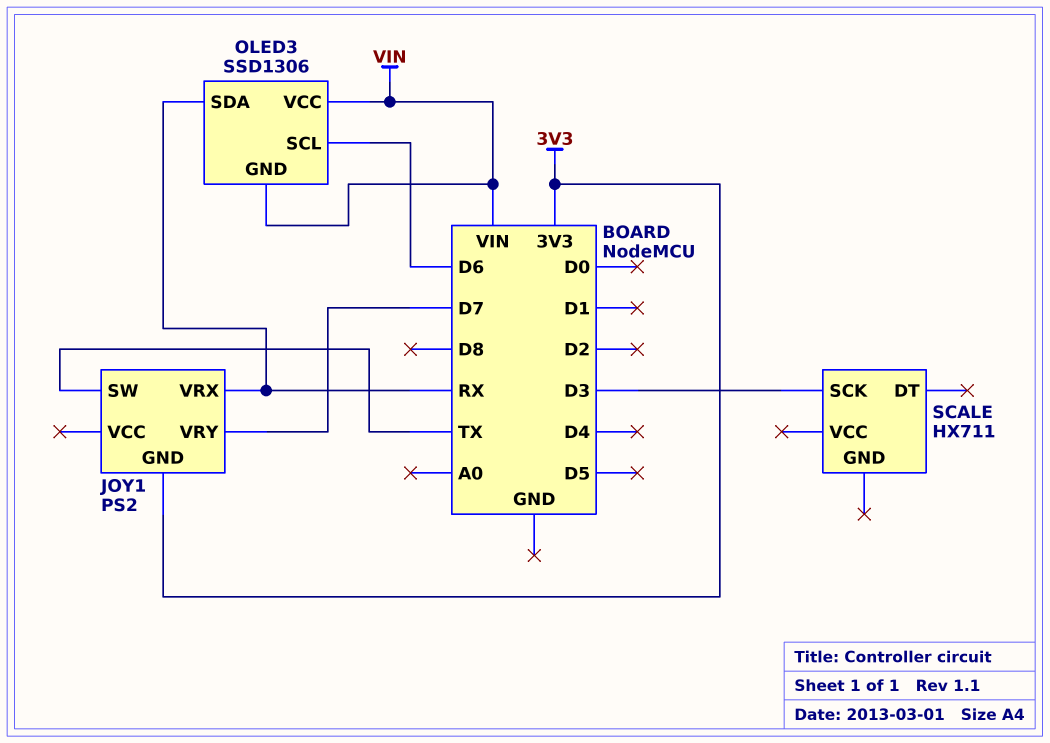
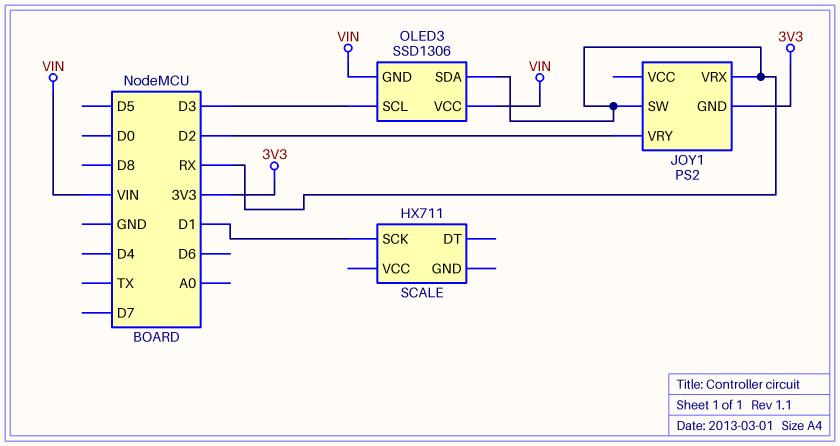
JOY1 pin SW: TX -> RX
JOY1 pin VRY: D7 -> D2
OLED3 pin SCL: D6 -> D3
SCALE pin SCK: D3 -> D1

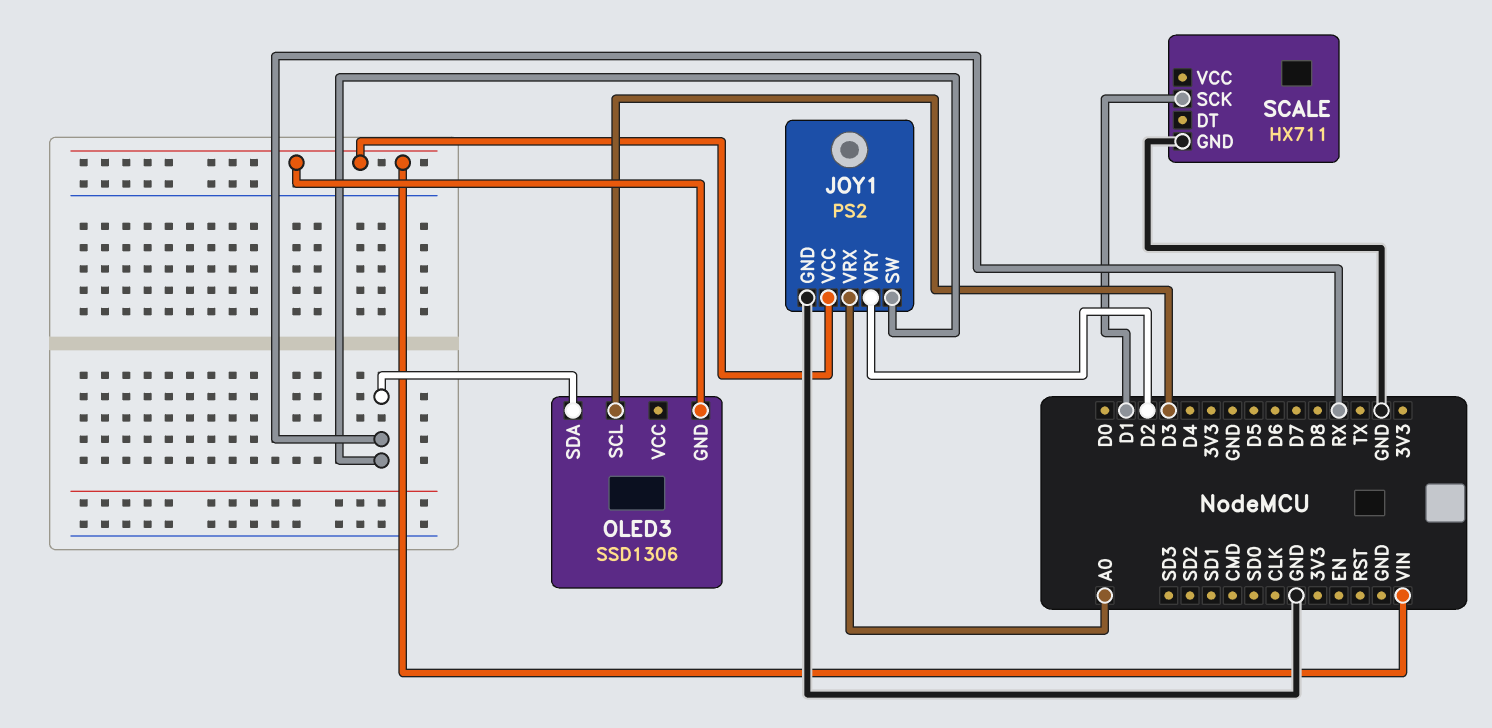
JOY1 pin GND: 3V3 -> GND
JOY1 pin VCC: none -> VIN
JOY1 pin VRX: RX -> A0
OLED3 pin VCC: VIN -> none
SCALE pin GND: none -> GND

